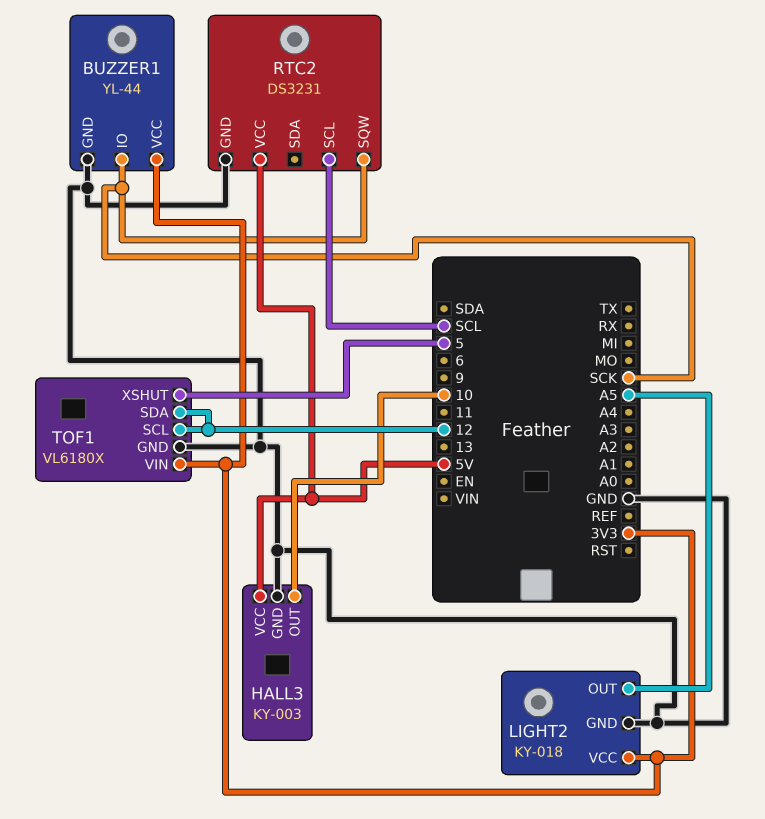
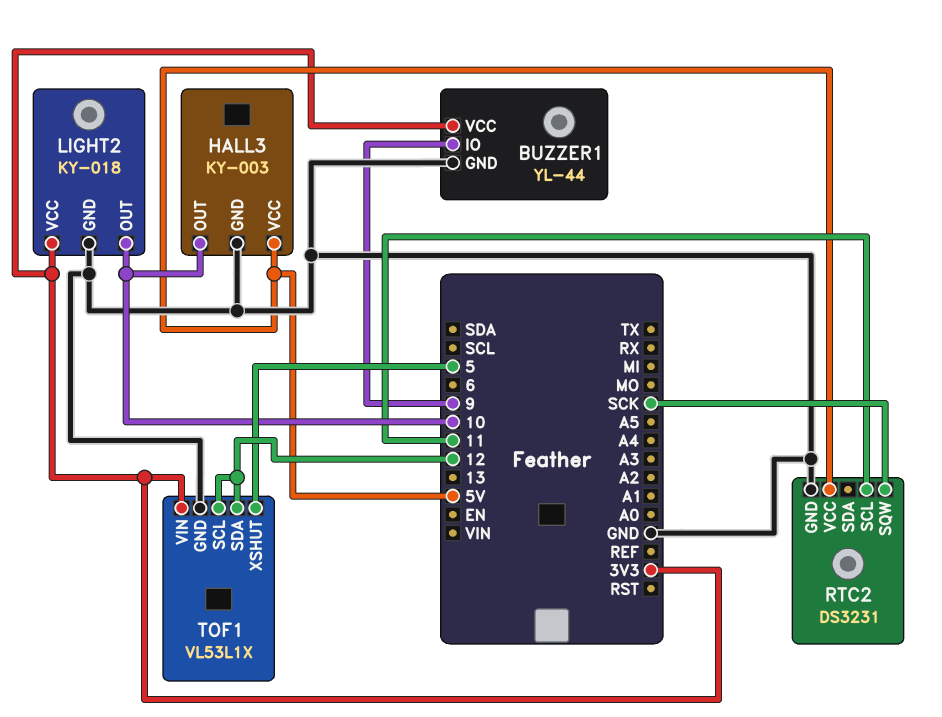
BUZZER1 pin IO: SCK -> 9
LIGHT2 pin OUT: A5 -> 10
RTC2 pin SCL: SCL -> 11
TOF1: VL6180X -> VL53L1X

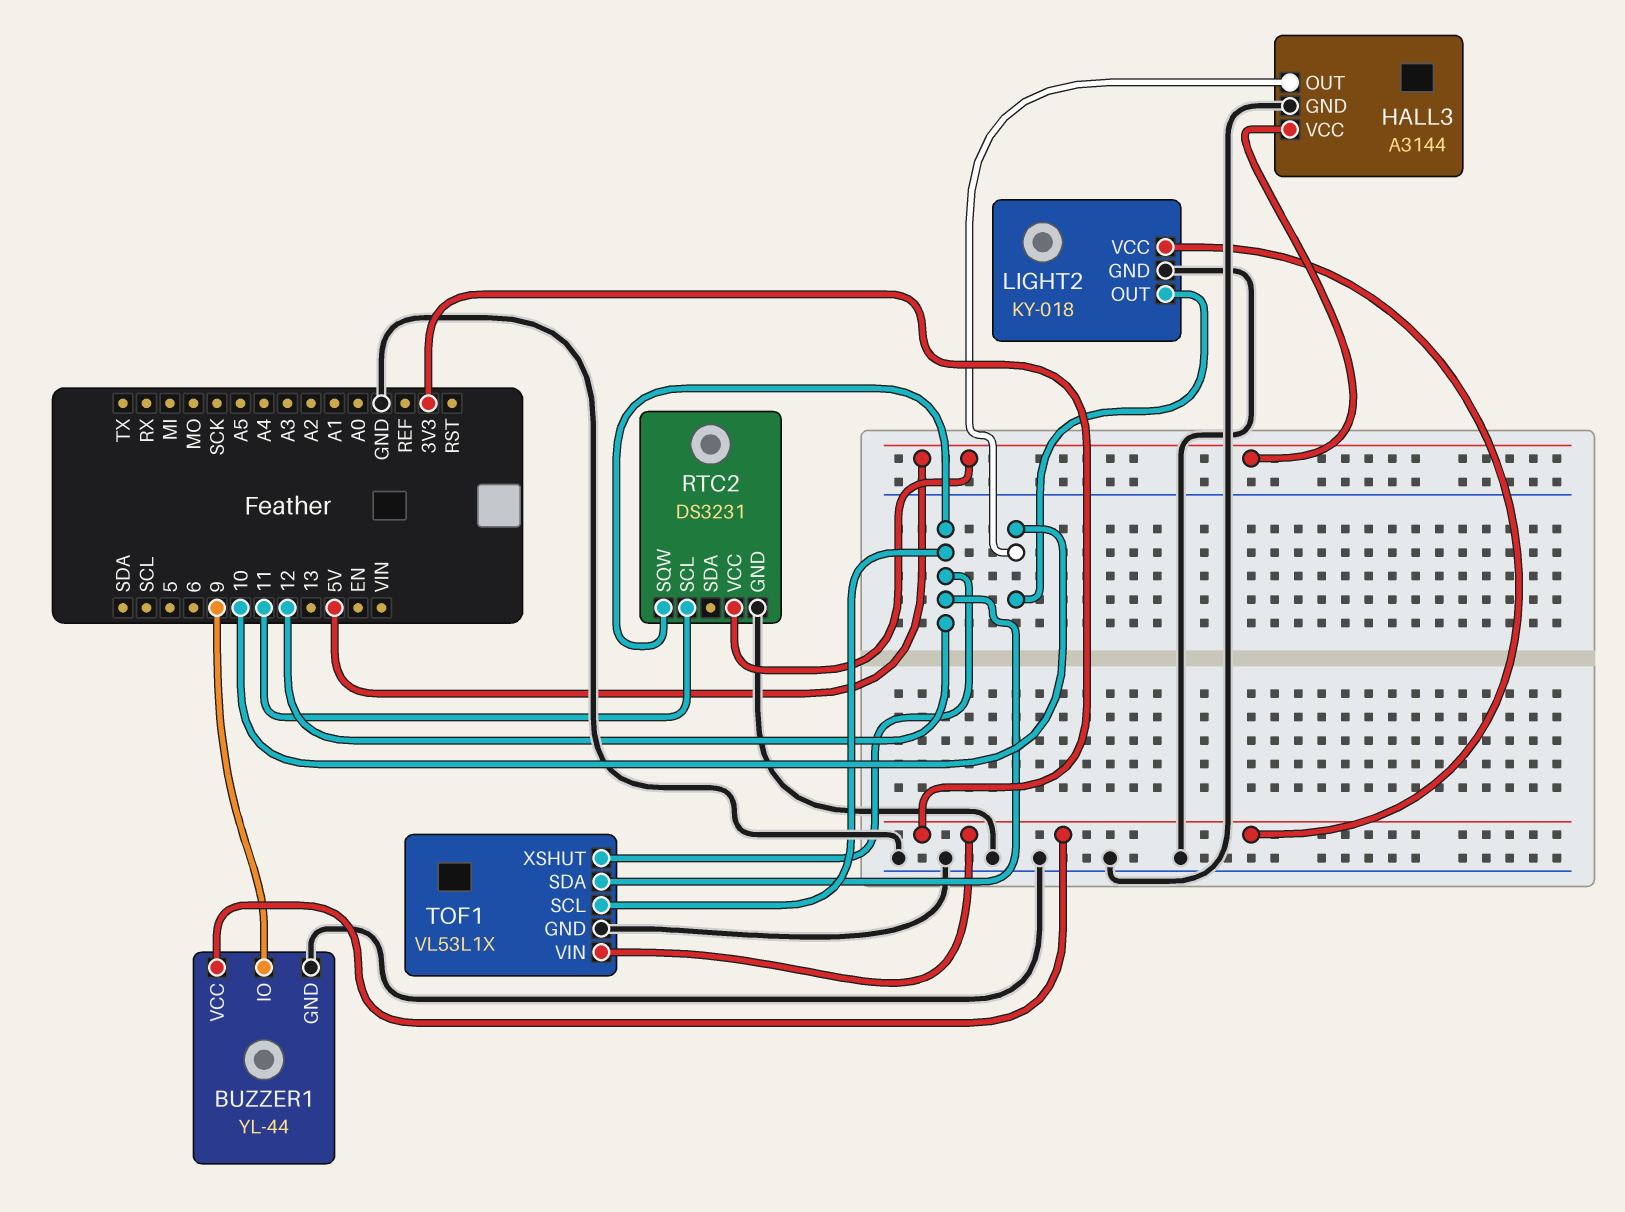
HALL3: KY-003 -> A3144
RTC2 pin SQW: SCK -> 12
TOF1 pin XSHUT: 5 -> 12

